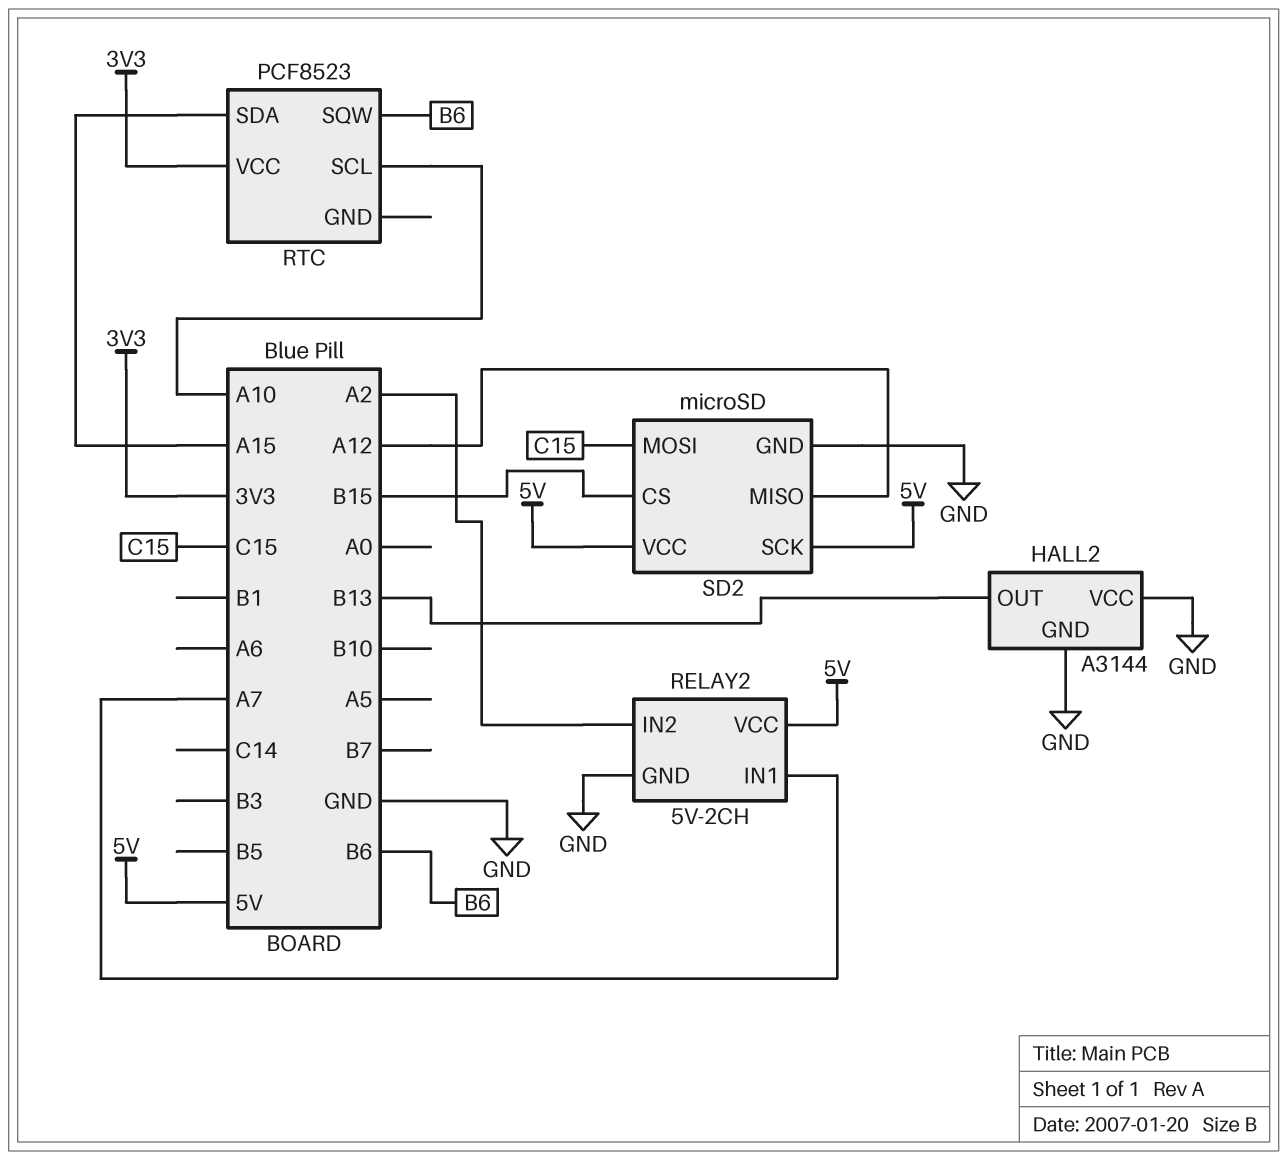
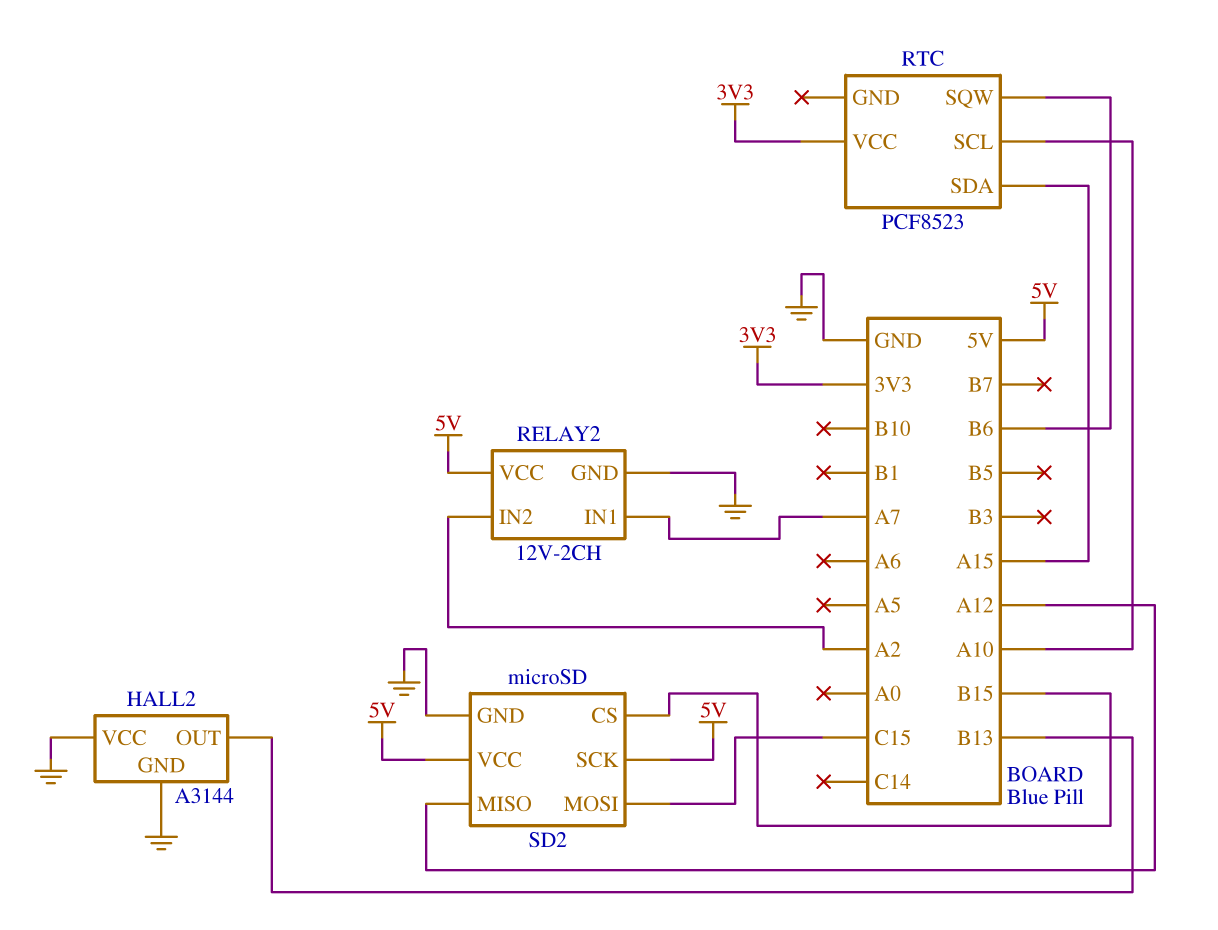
RELAY2: 5V-2CH -> 12V-2CH

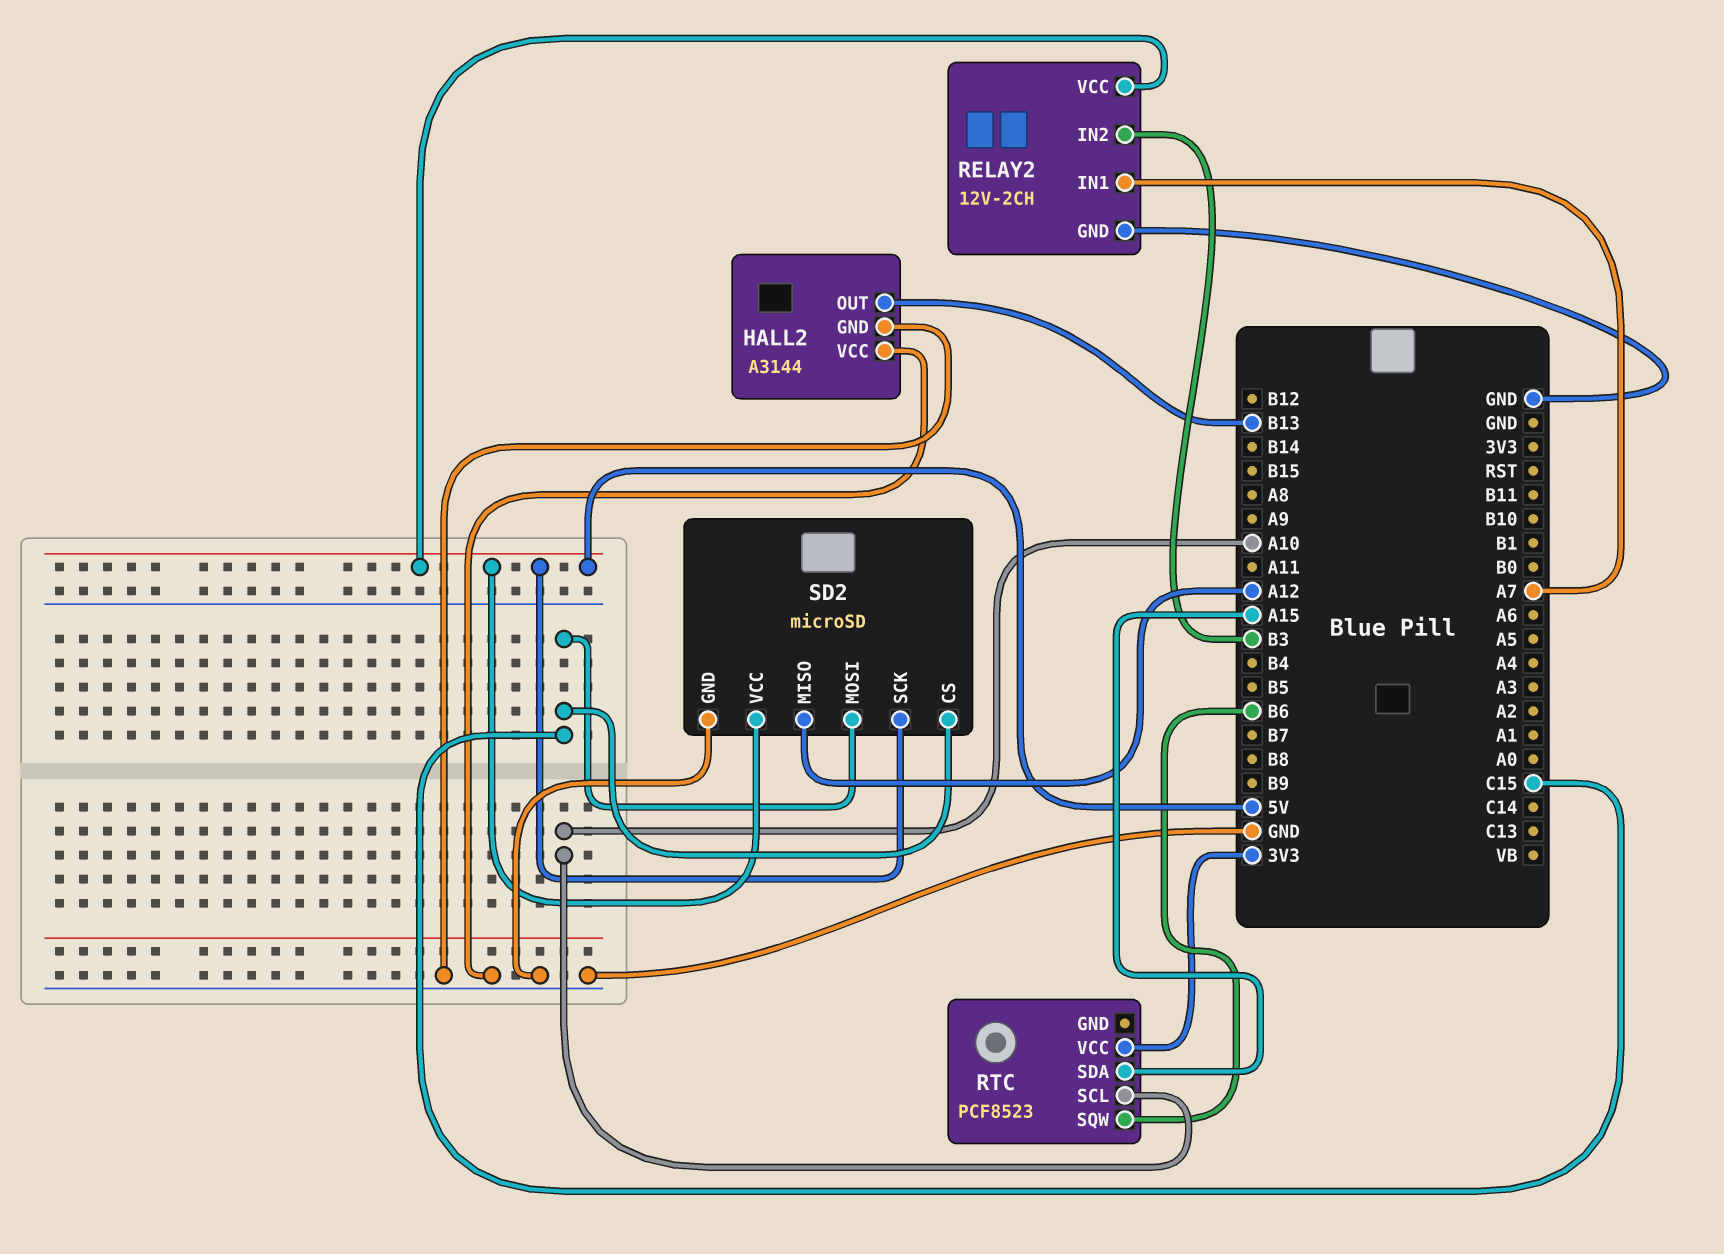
RELAY2 pin IN2: A2 -> B3
SD2 pin CS: B15 -> C15

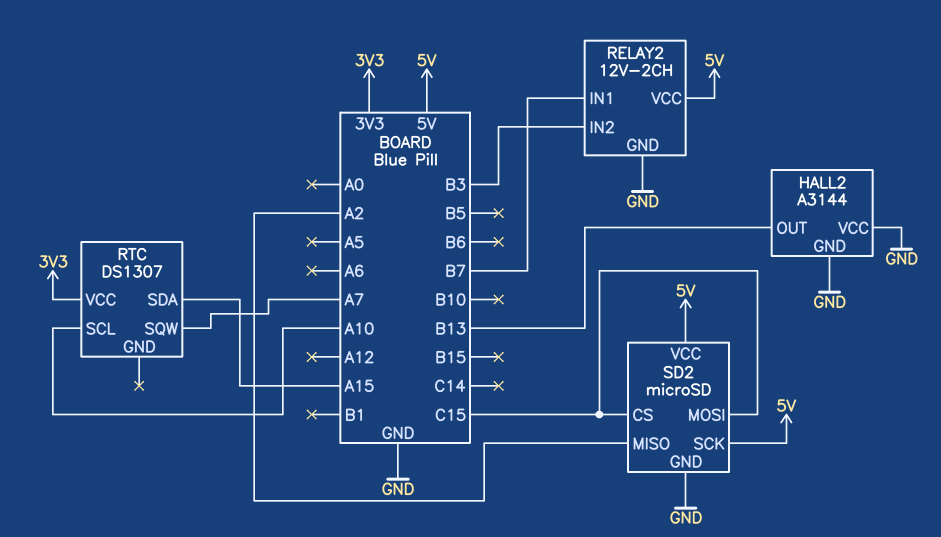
RELAY2 pin IN1: A7 -> B7
RTC: PCF8523 -> DS1307
RTC pin SQW: B6 -> A7
SD2 pin MISO: A12 -> A2

